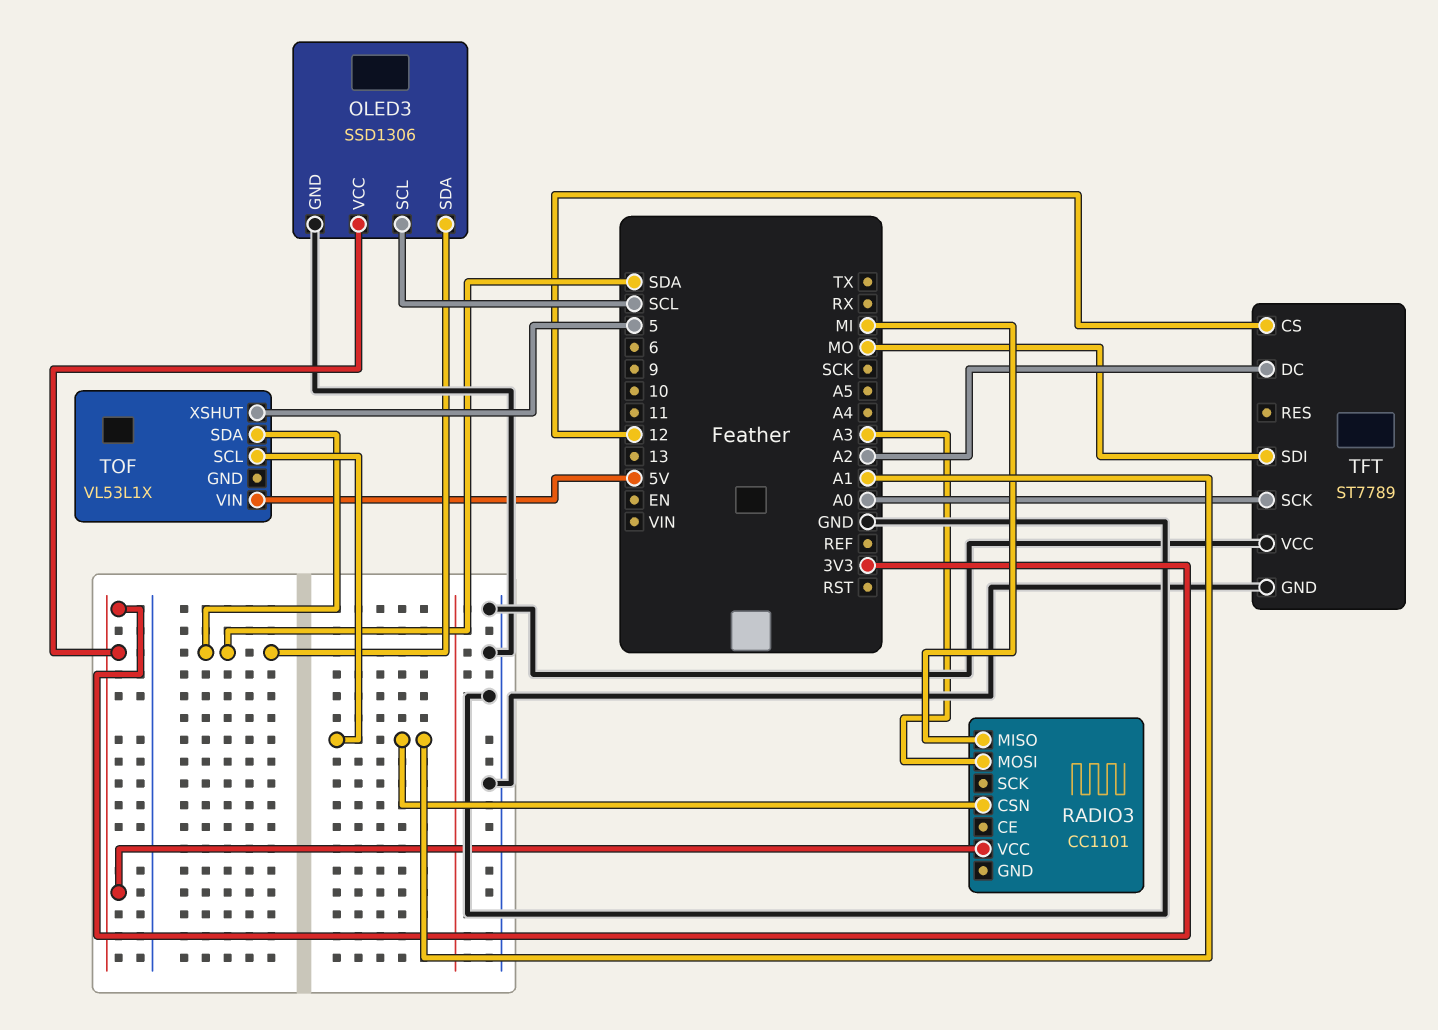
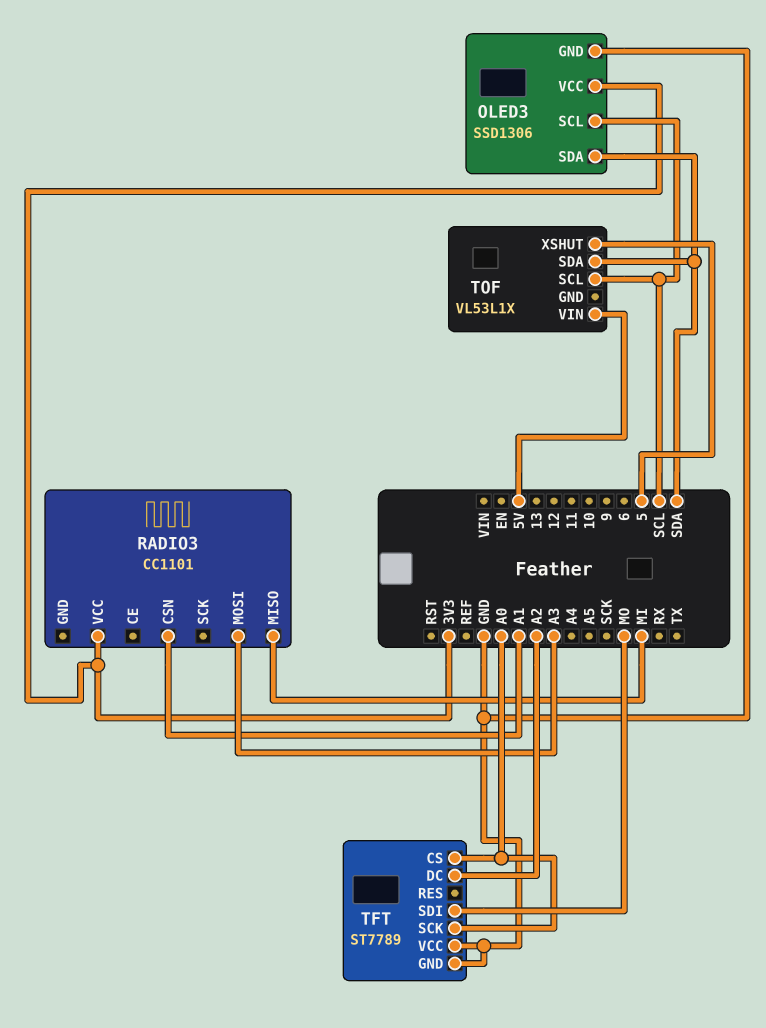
TFT pin CS: 12 -> A0
TOF pin SCL: A1 -> SCL

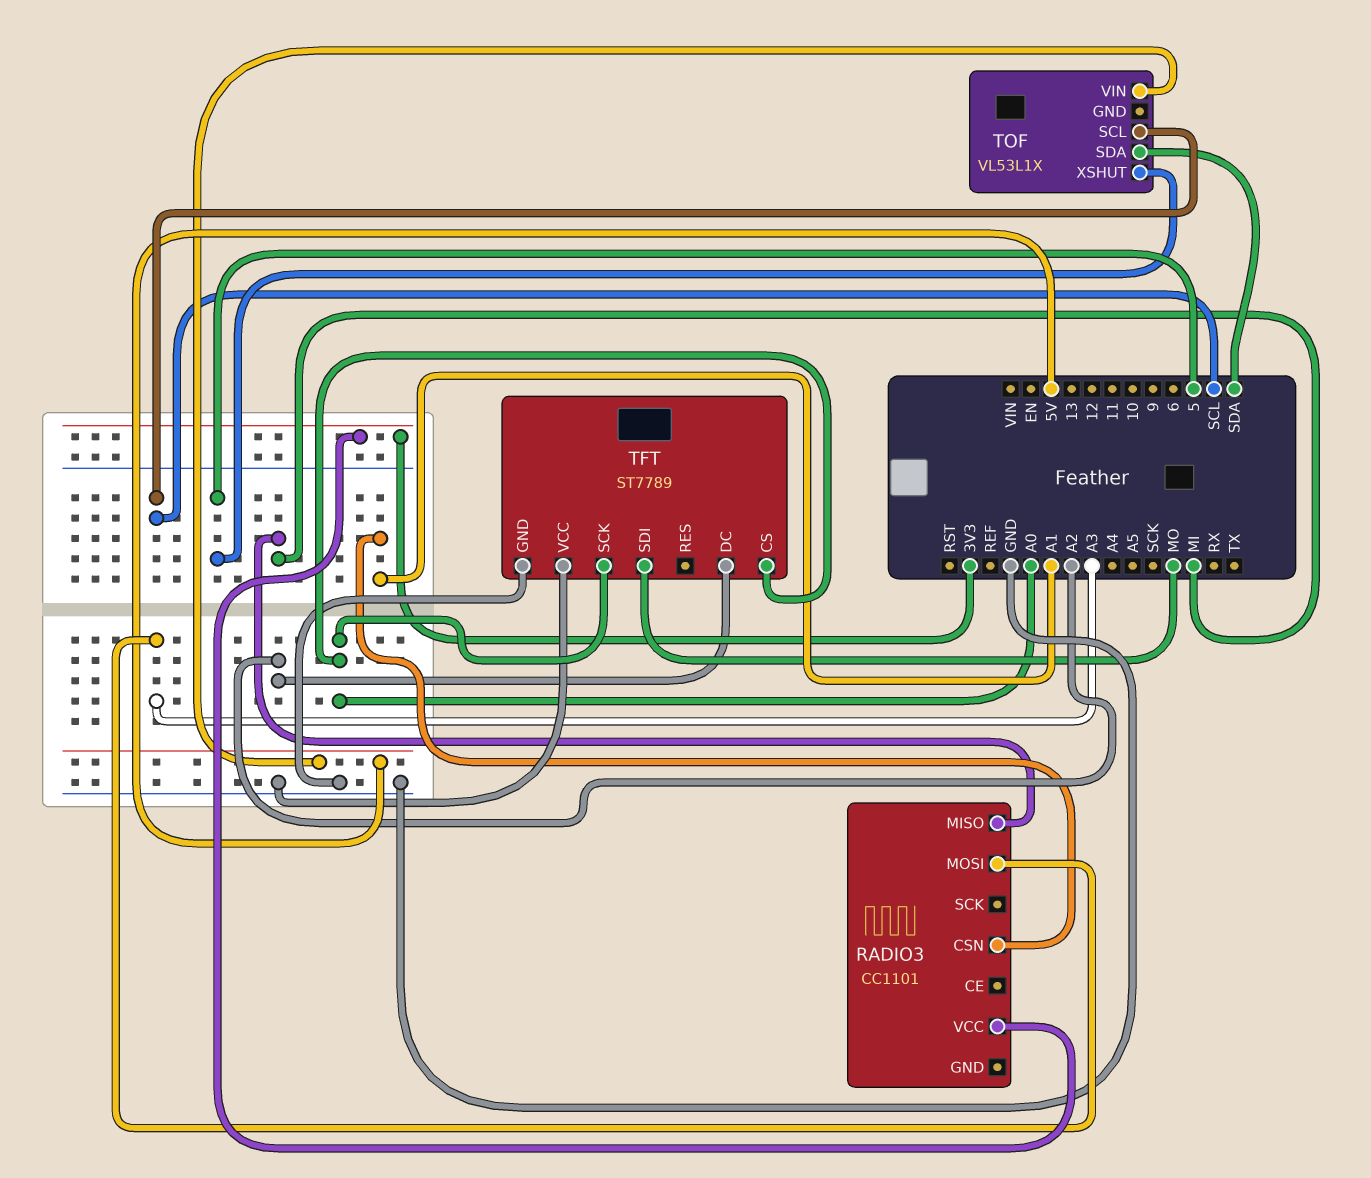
OLED3: SSD1306 -> none
OLED3 pin GND: GND -> none
OLED3 pin SCL: SCL -> none
OLED3 pin SDA: SDA -> none
OLED3 pin VCC: 3V3 -> none

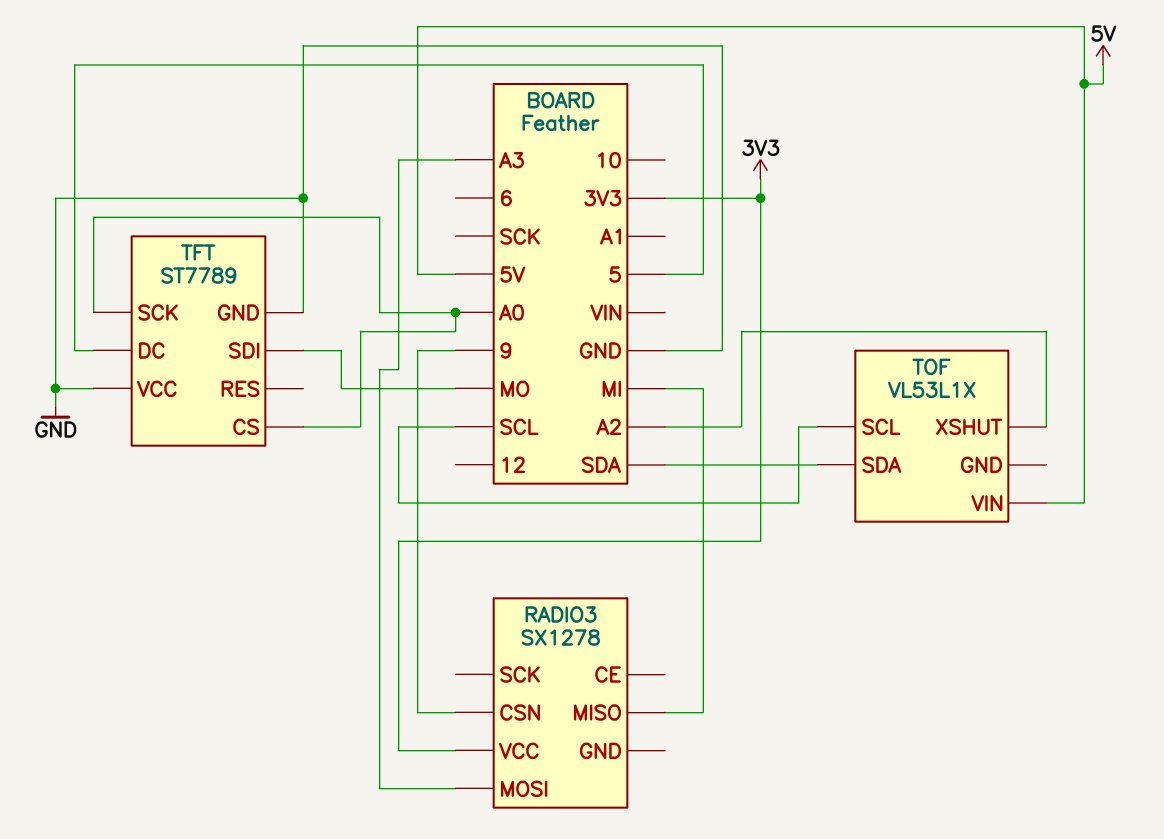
RADIO3: CC1101 -> SX1278
RADIO3 pin CSN: A1 -> 9
TFT pin DC: A2 -> 5
TOF pin XSHUT: 5 -> A2

